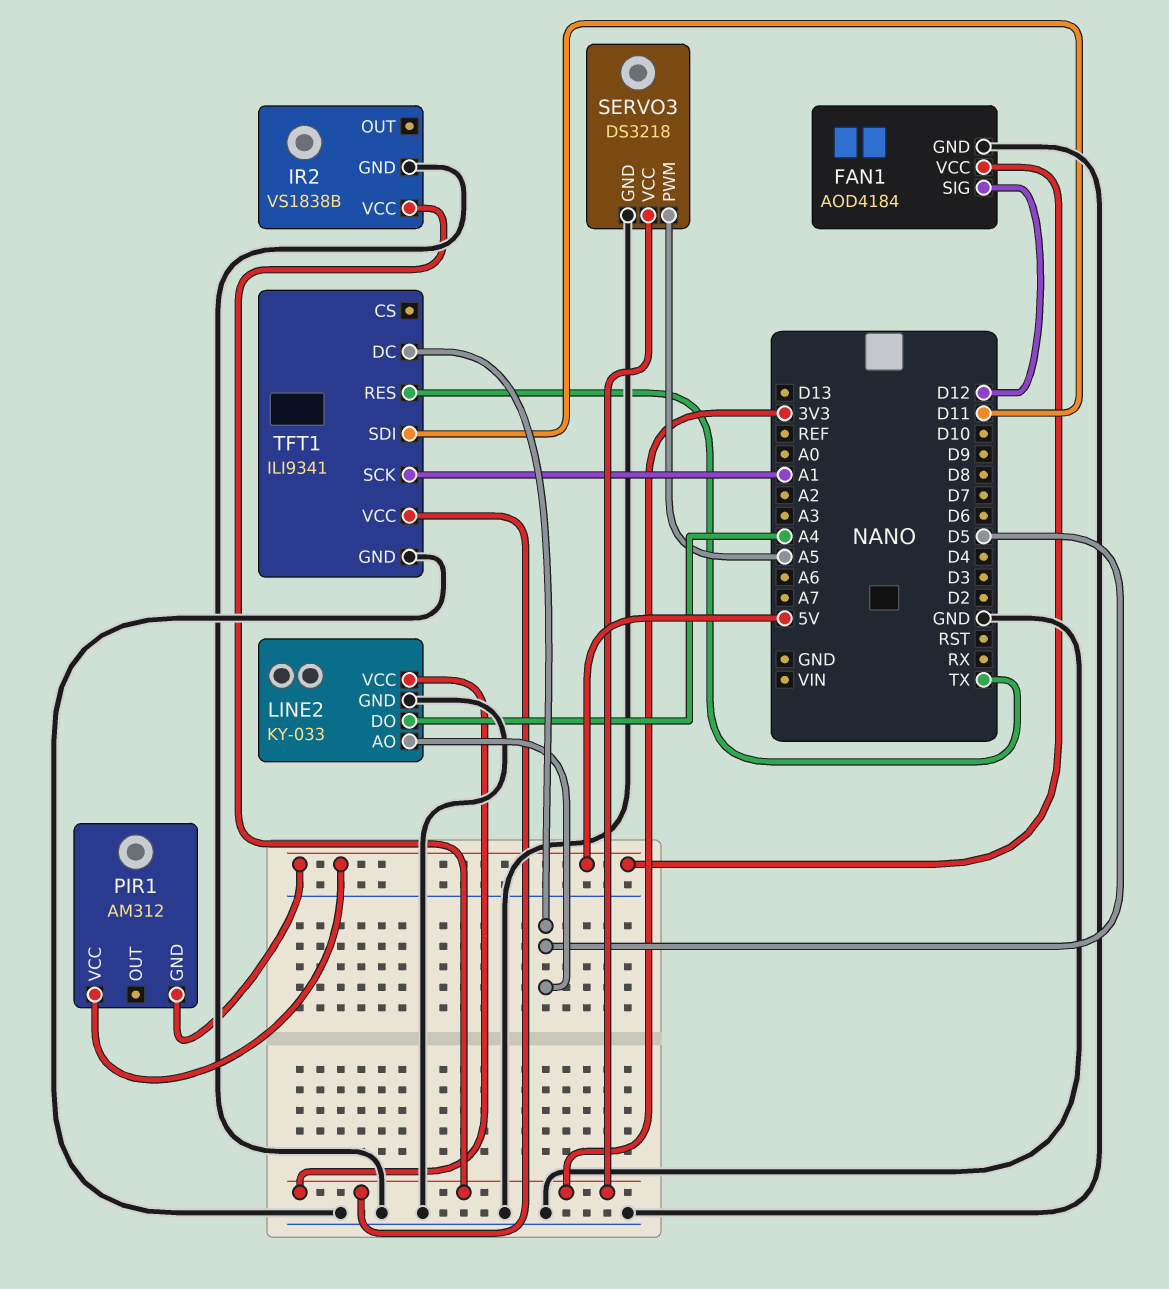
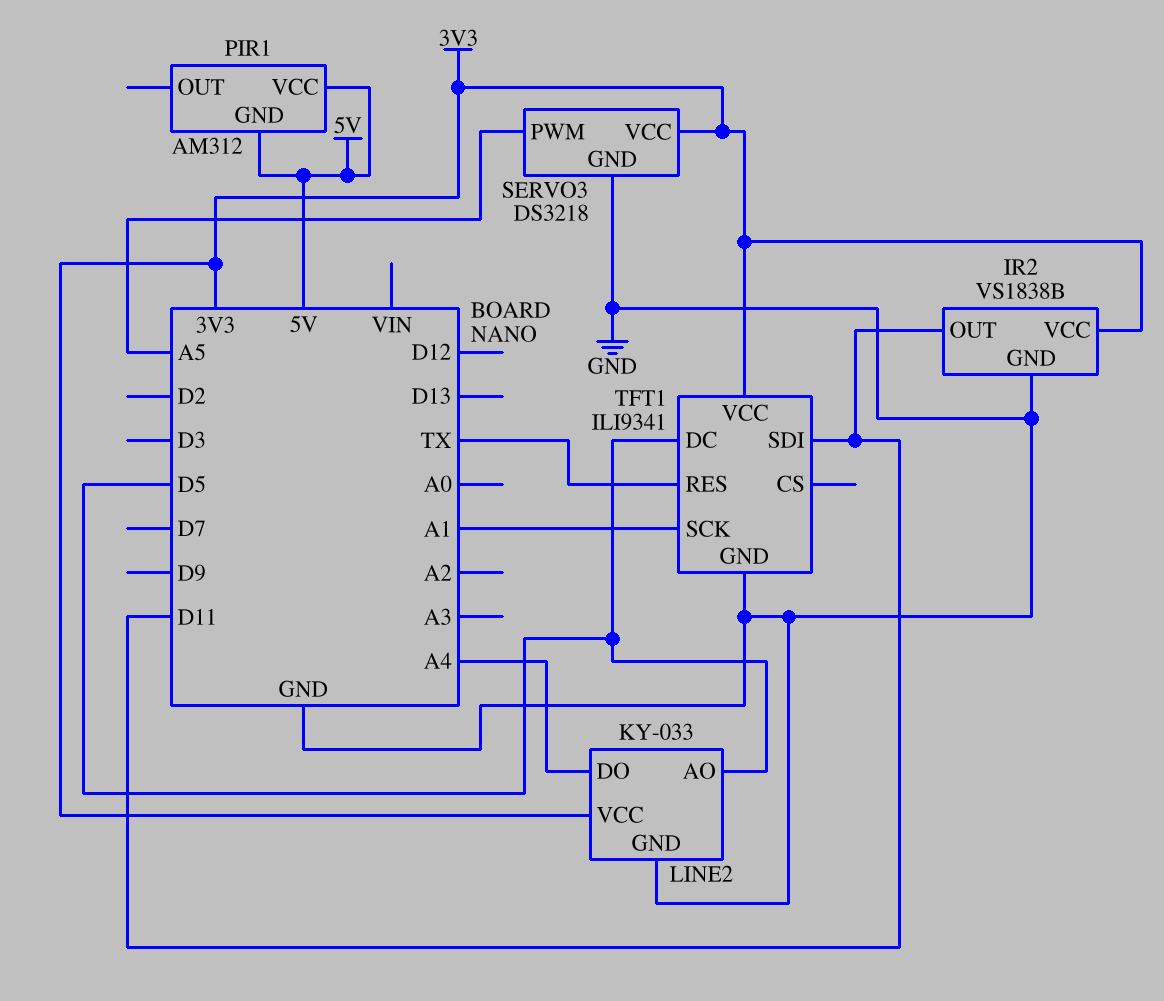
FAN1: AOD4184 -> none
FAN1 pin GND: GND -> none
FAN1 pin SIG: D12 -> none
FAN1 pin VCC: 5V -> none
IR2 pin OUT: none -> D11

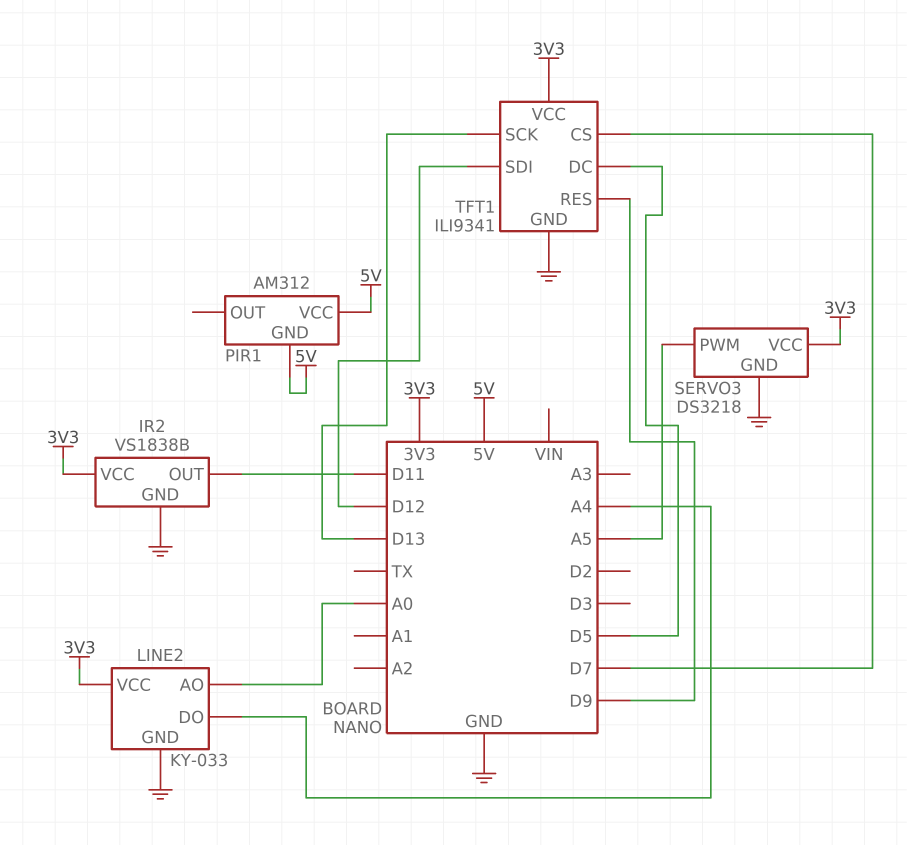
LINE2 pin AO: D5 -> A0
TFT1 pin CS: none -> D7
TFT1 pin RES: TX -> D9
TFT1 pin SCK: A1 -> D13
TFT1 pin SDI: D11 -> D12

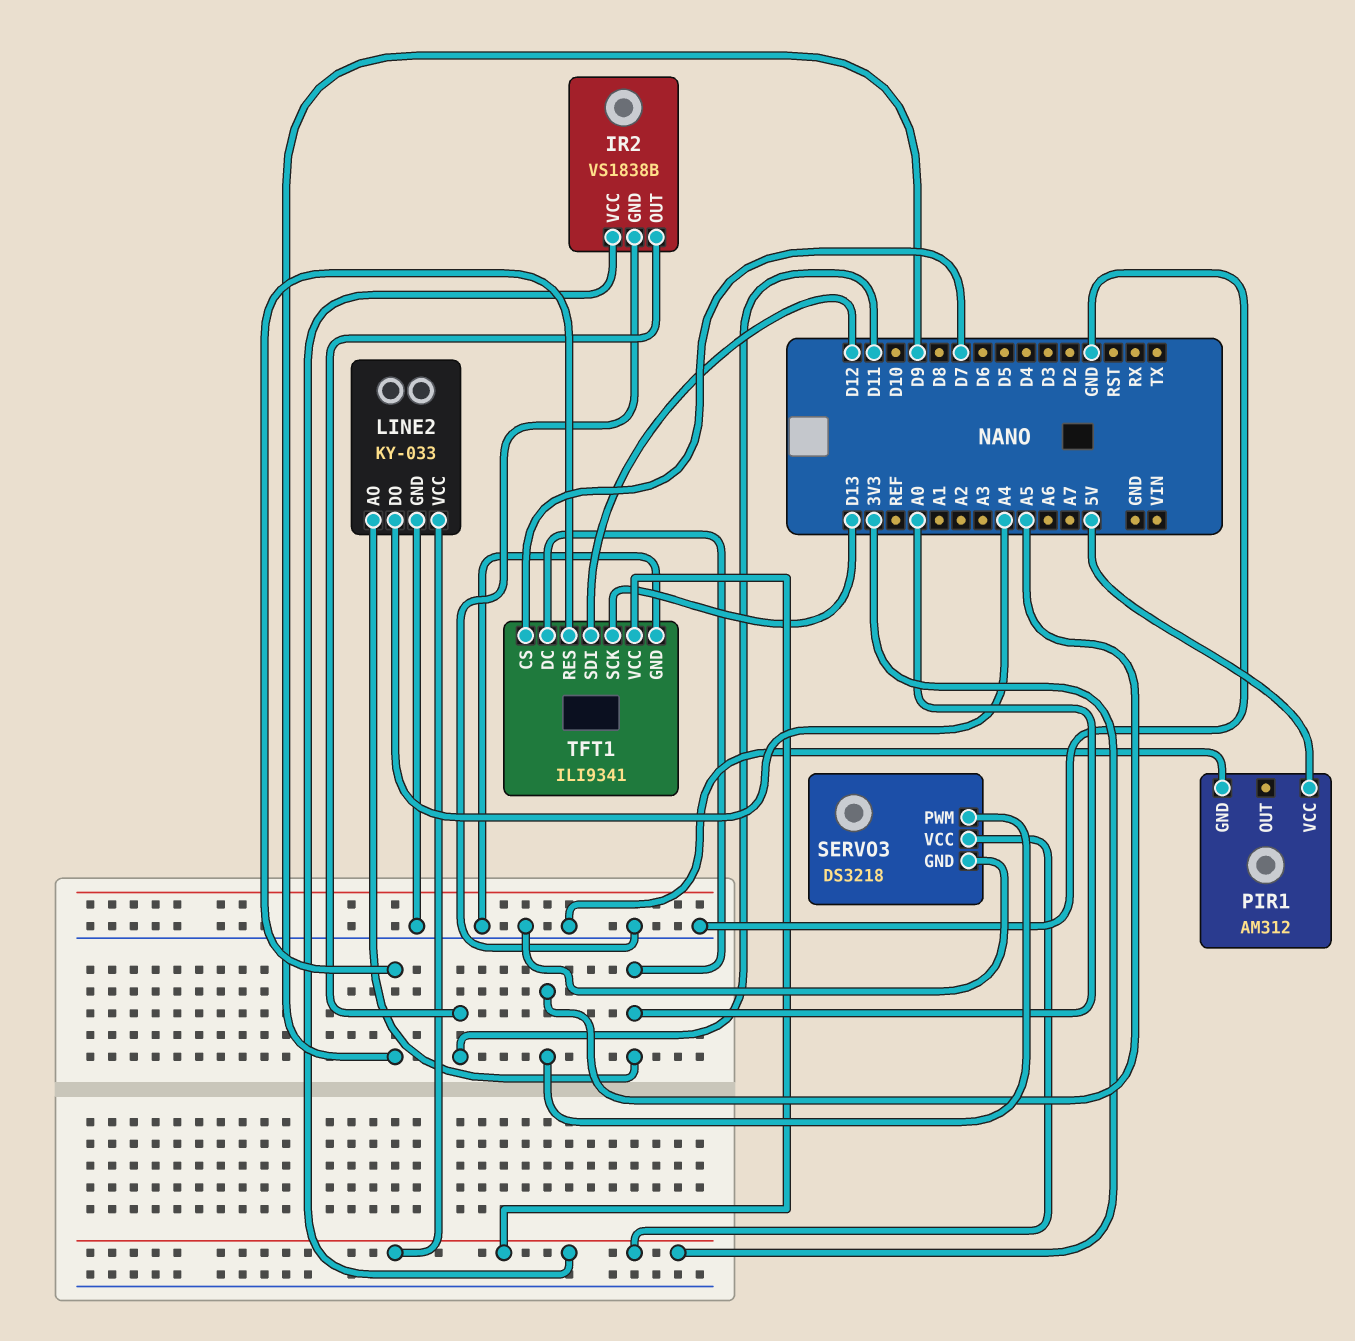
PIR1 pin GND: 5V -> GND
TFT1 pin DC: D5 -> A0

